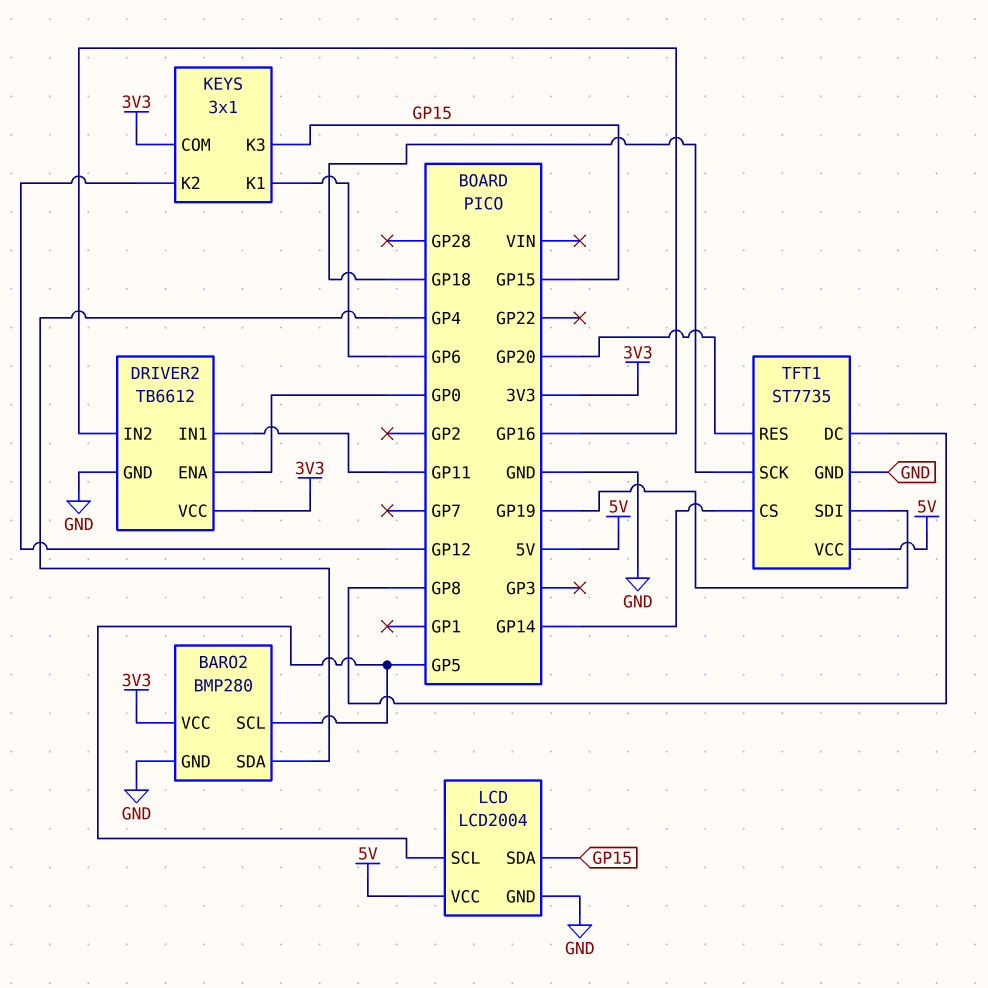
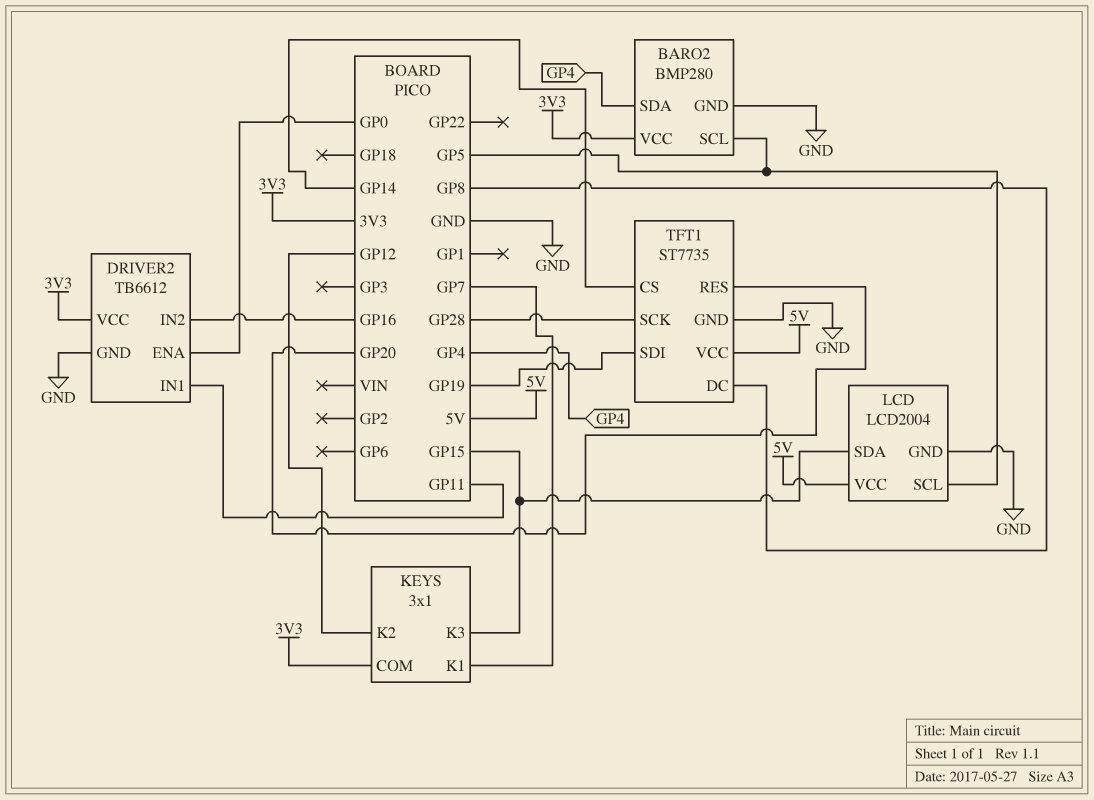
KEYS pin K1: GP6 -> GP7
TFT1 pin SCK: GP18 -> GP28

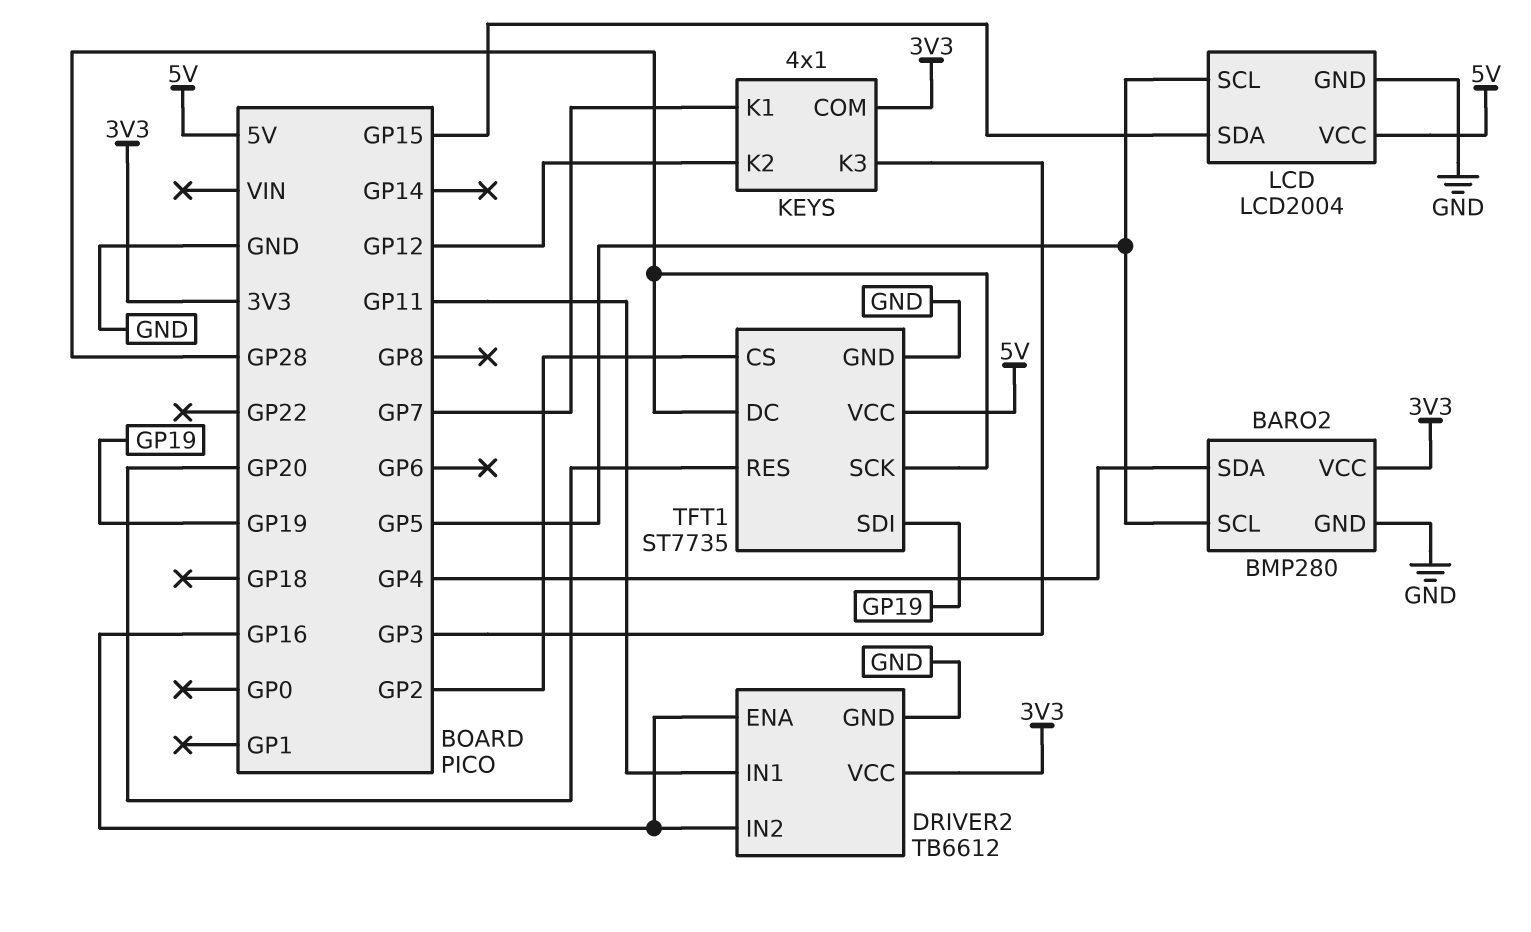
DRIVER2 pin ENA: GP0 -> GP16
KEYS: 3x1 -> 4x1
KEYS pin K3: GP15 -> GP3
TFT1 pin CS: GP14 -> GP2
TFT1 pin DC: GP8 -> GP28

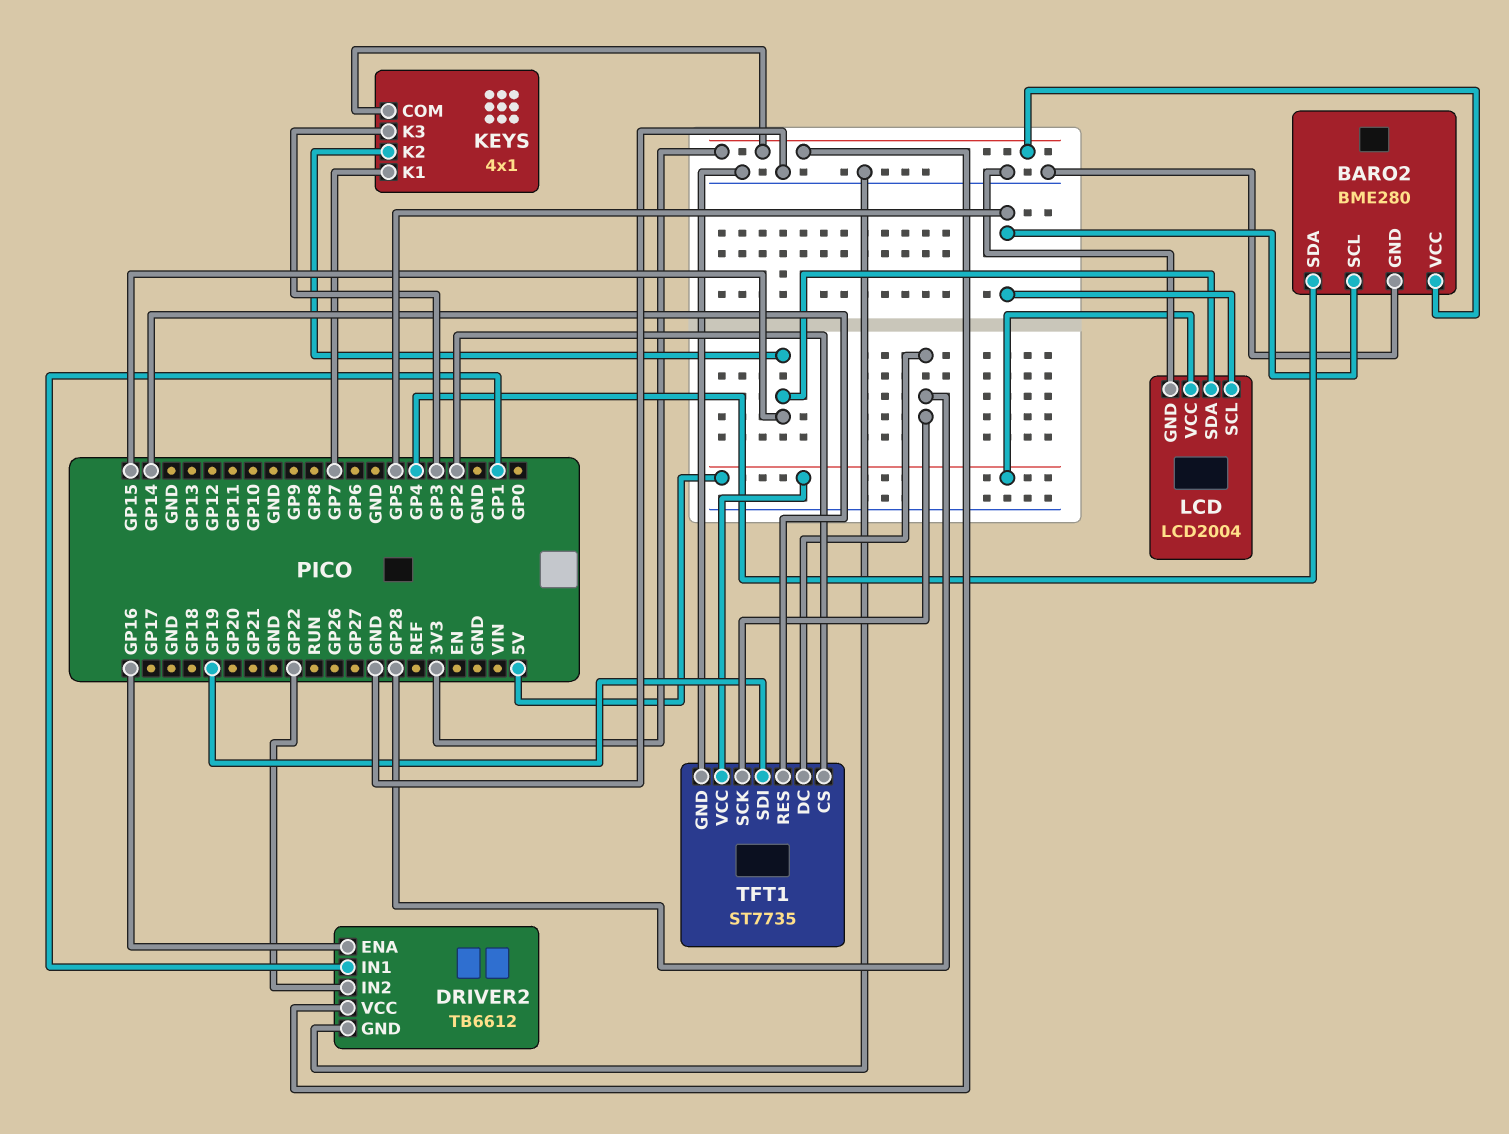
BARO2: BMP280 -> BME280
DRIVER2 pin IN1: GP11 -> GP1
DRIVER2 pin IN2: GP16 -> GP22
KEYS pin K2: GP12 -> GP15
TFT1 pin RES: GP20 -> GP14

